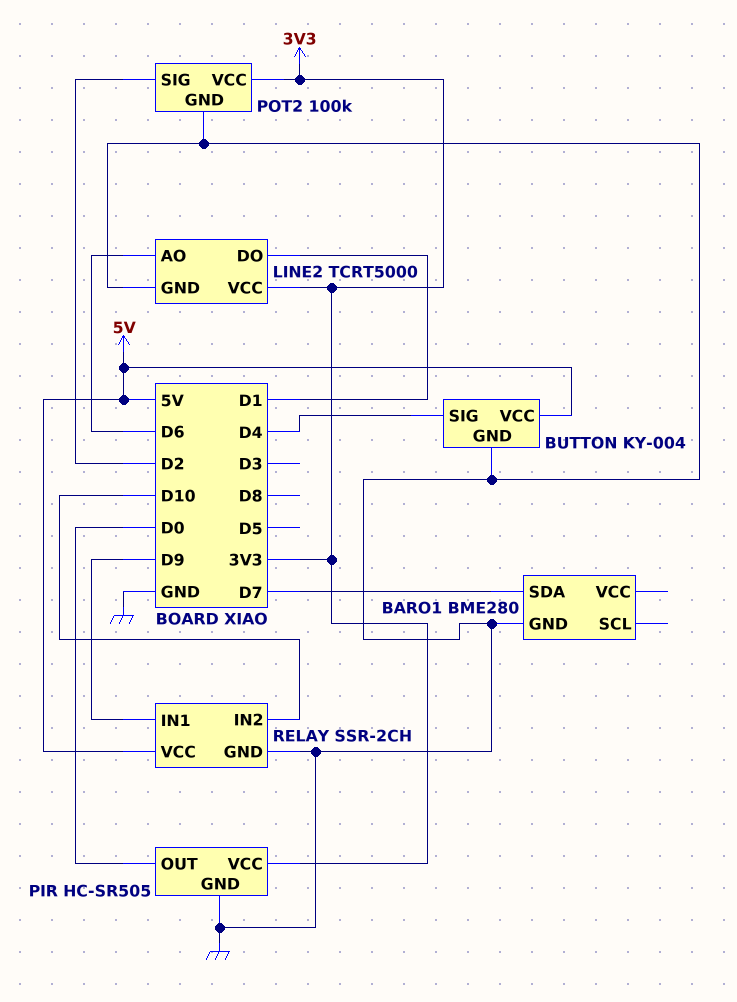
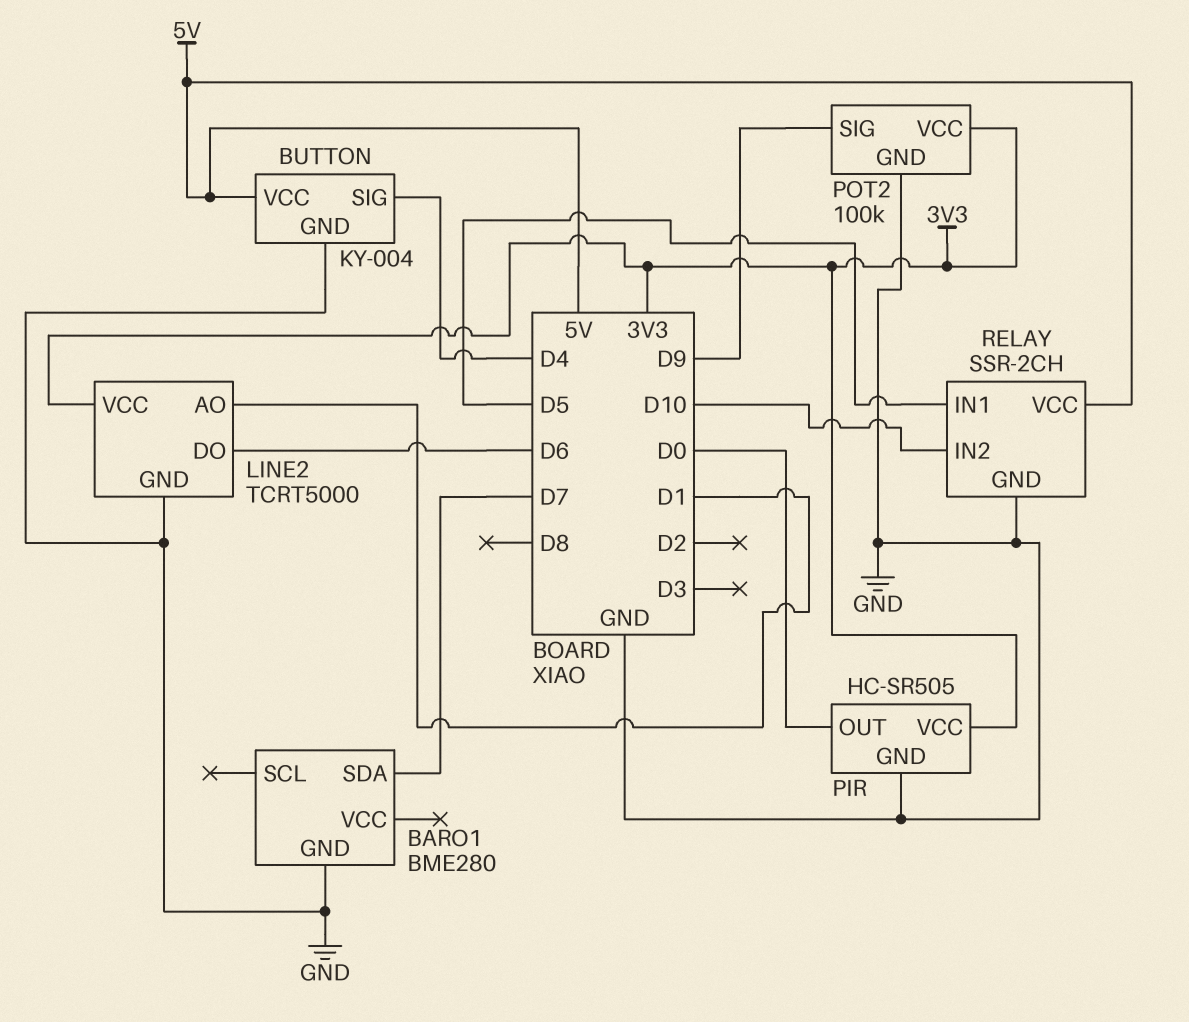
LINE2 pin AO: D6 -> D1
LINE2 pin DO: D1 -> D6
POT2 pin SIG: D2 -> D9
RELAY pin IN1: D9 -> D5

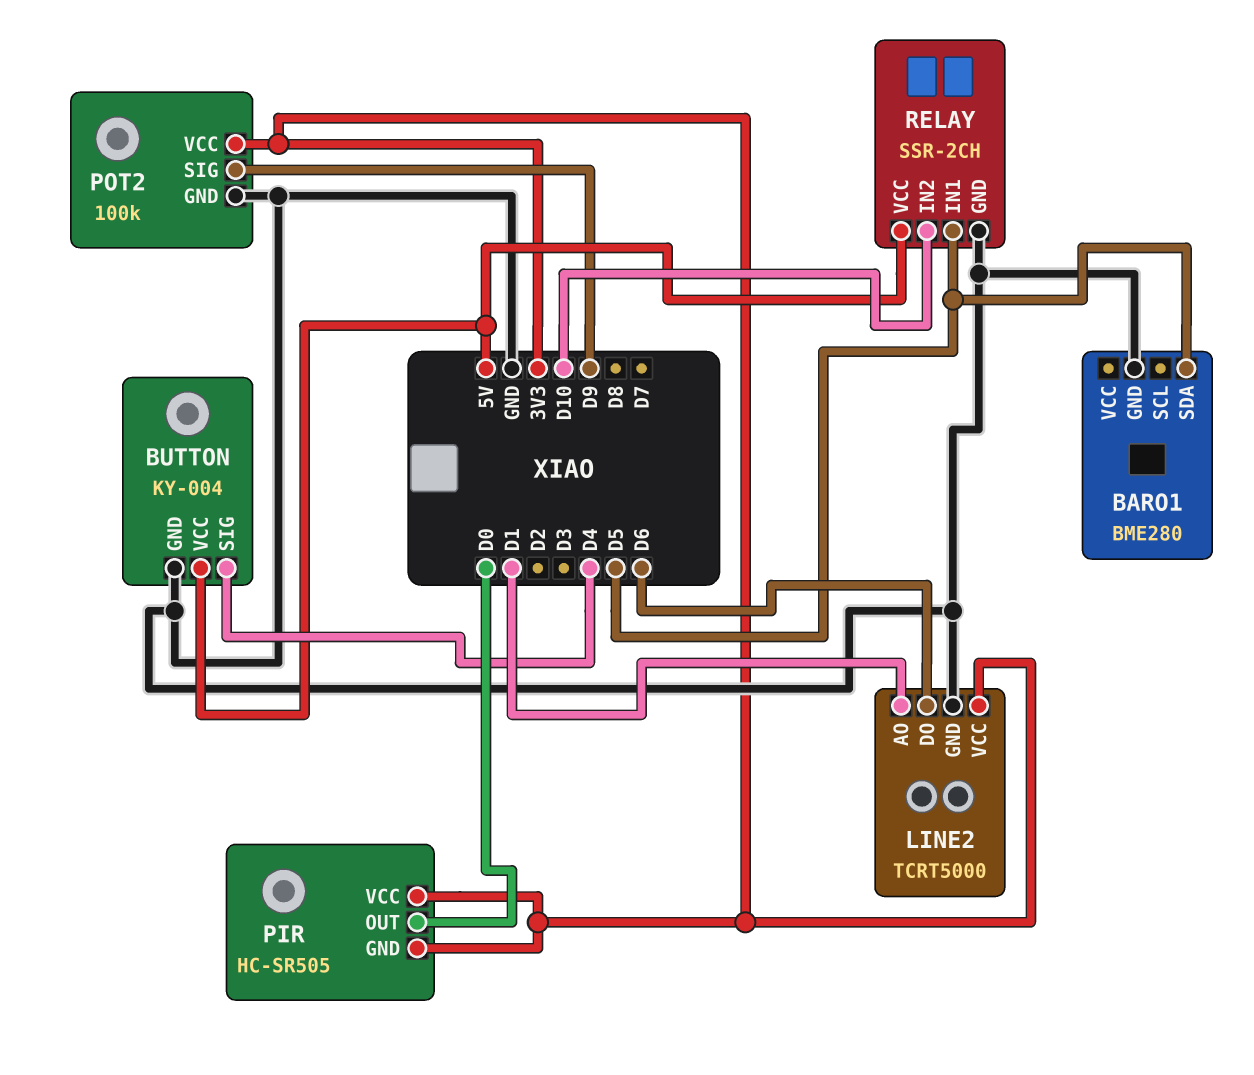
BARO1 pin SDA: D7 -> D5
PIR pin GND: GND -> 3V3

